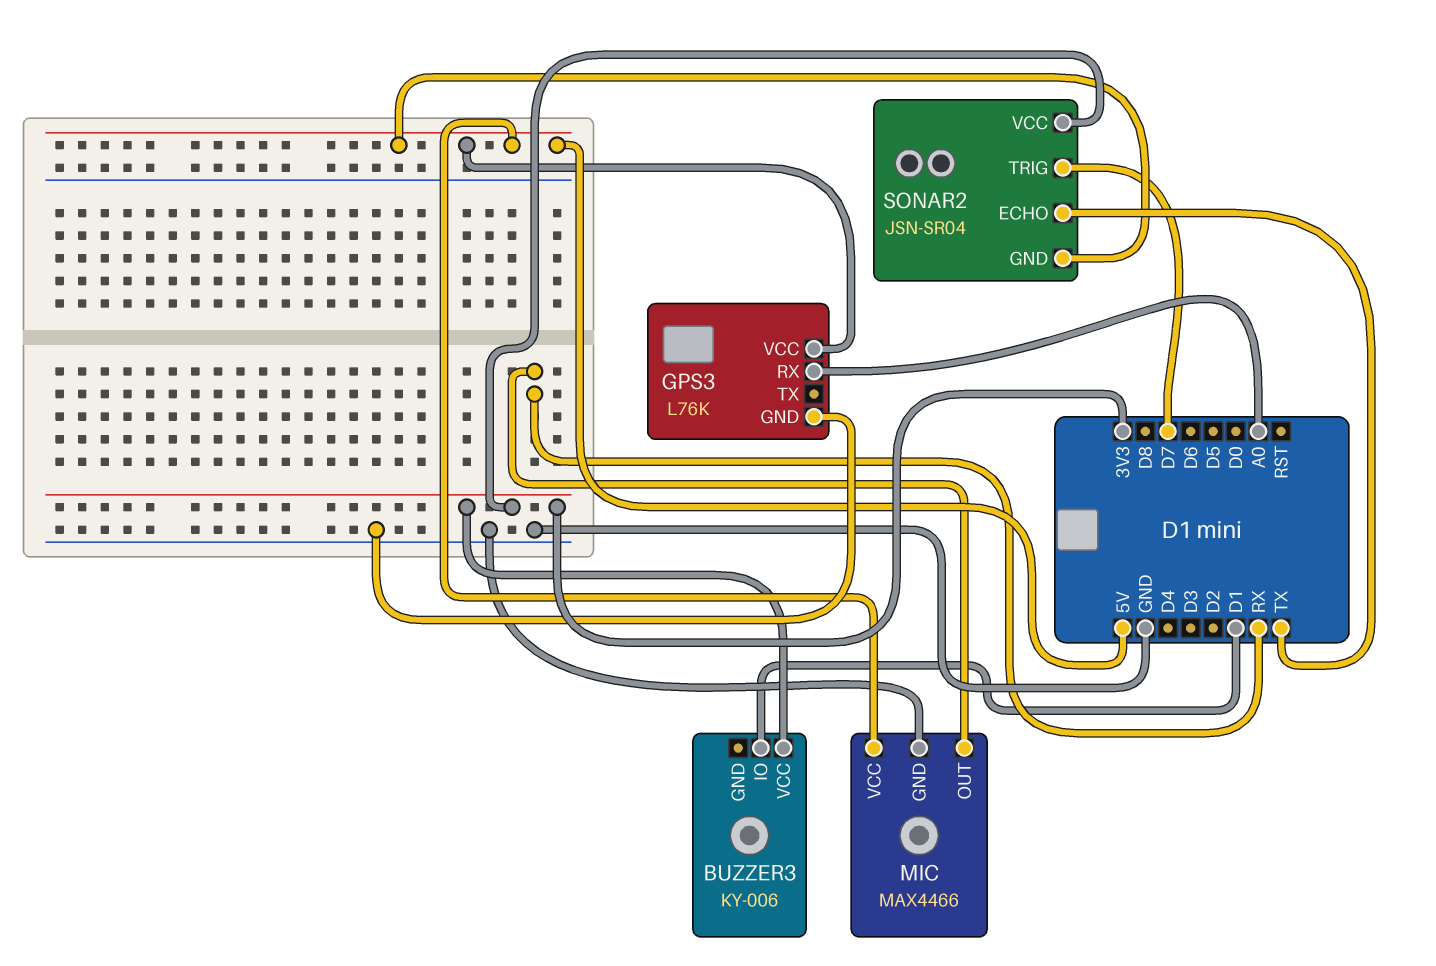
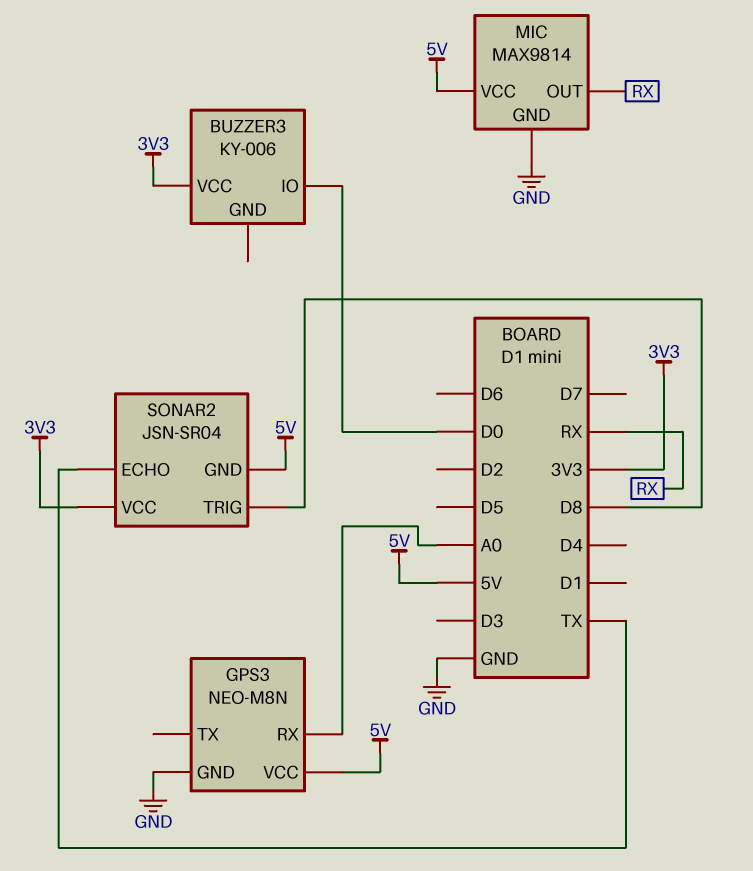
BUZZER3 pin IO: D1 -> D0
GPS3: L76K -> NEO-M8N
MIC: MAX4466 -> MAX9814
SONAR2 pin TRIG: D7 -> D8

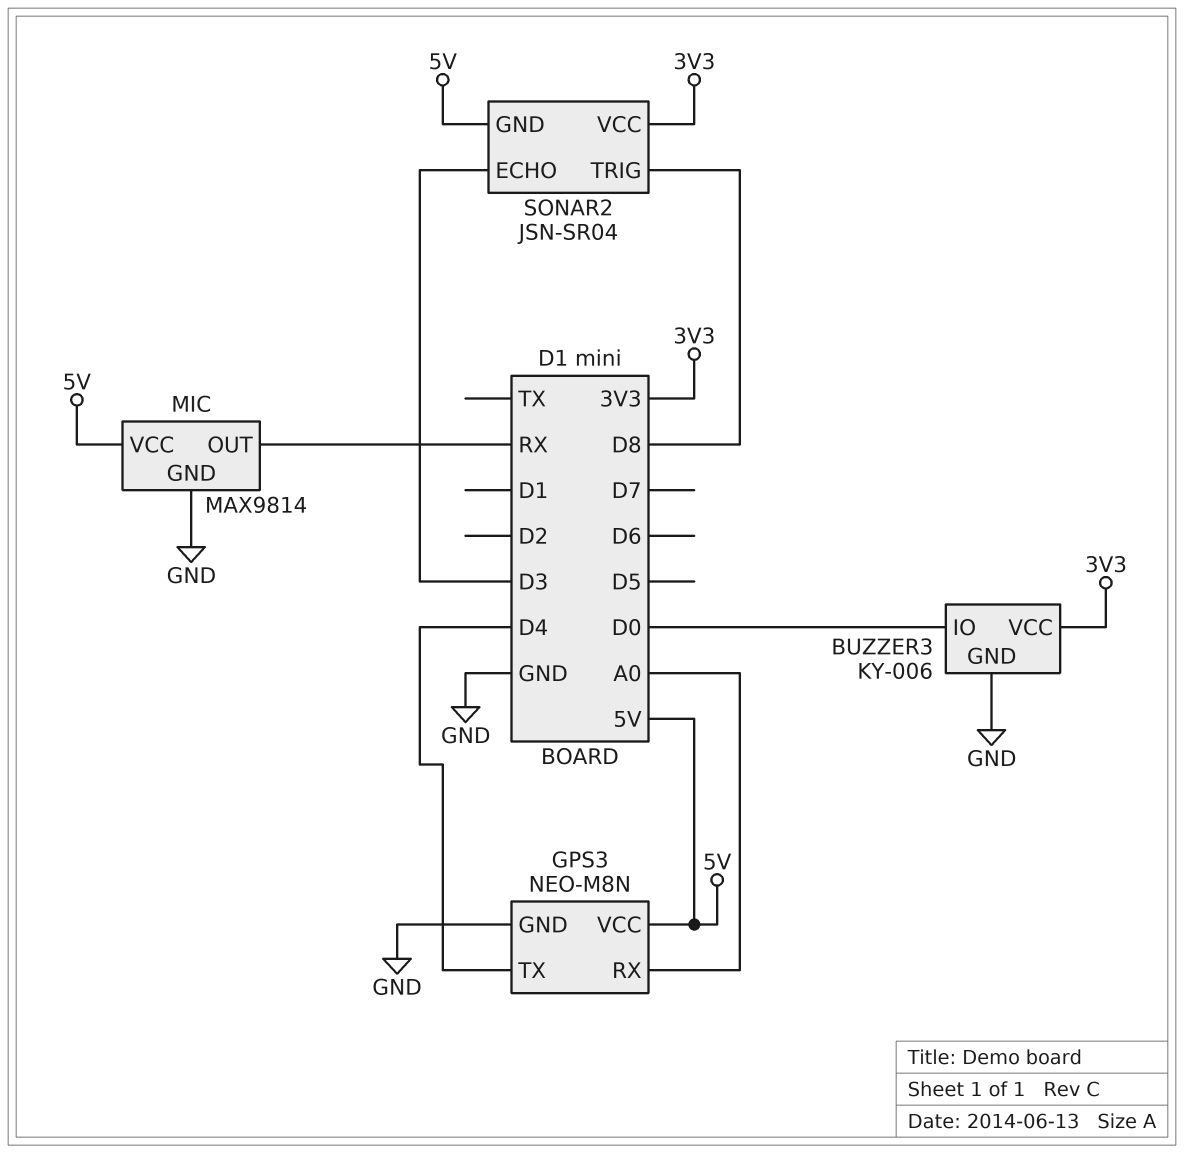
BUZZER3 pin GND: none -> GND
GPS3 pin TX: none -> D4
SONAR2 pin ECHO: TX -> D3

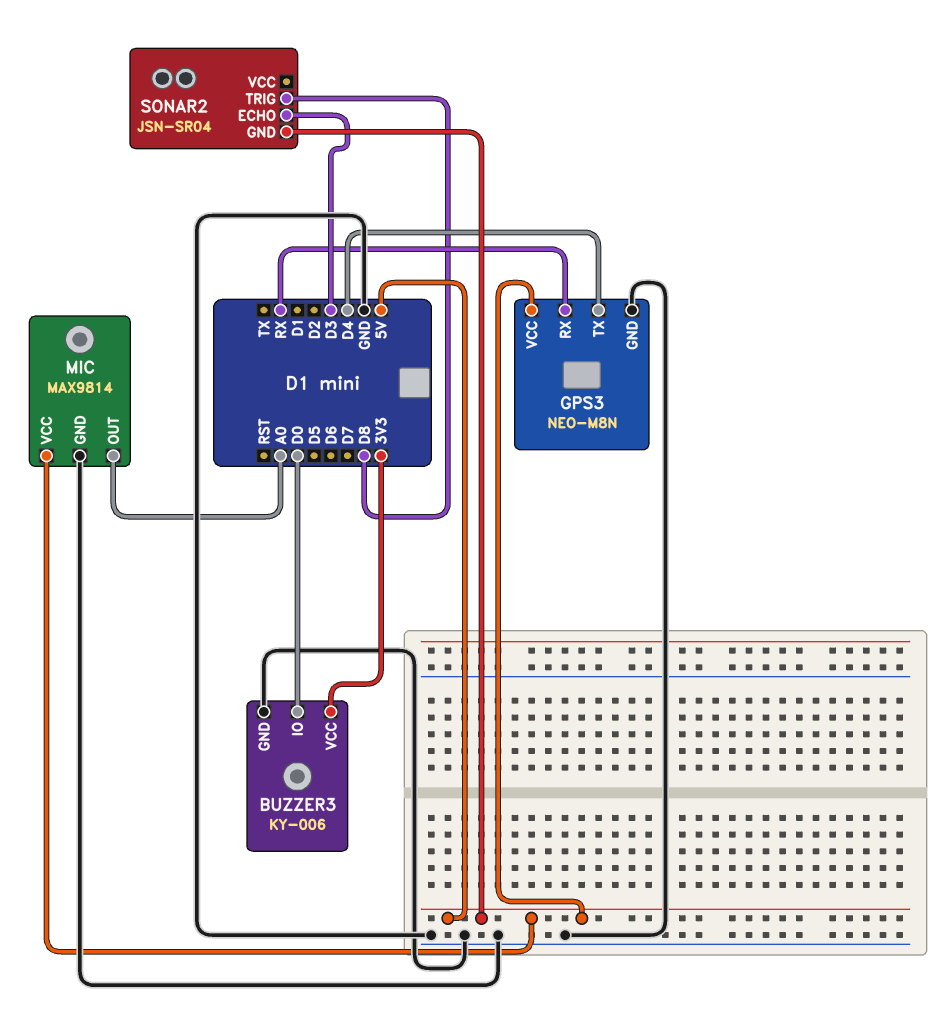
GPS3 pin RX: A0 -> RX
MIC pin OUT: RX -> A0
SONAR2 pin VCC: 3V3 -> none

